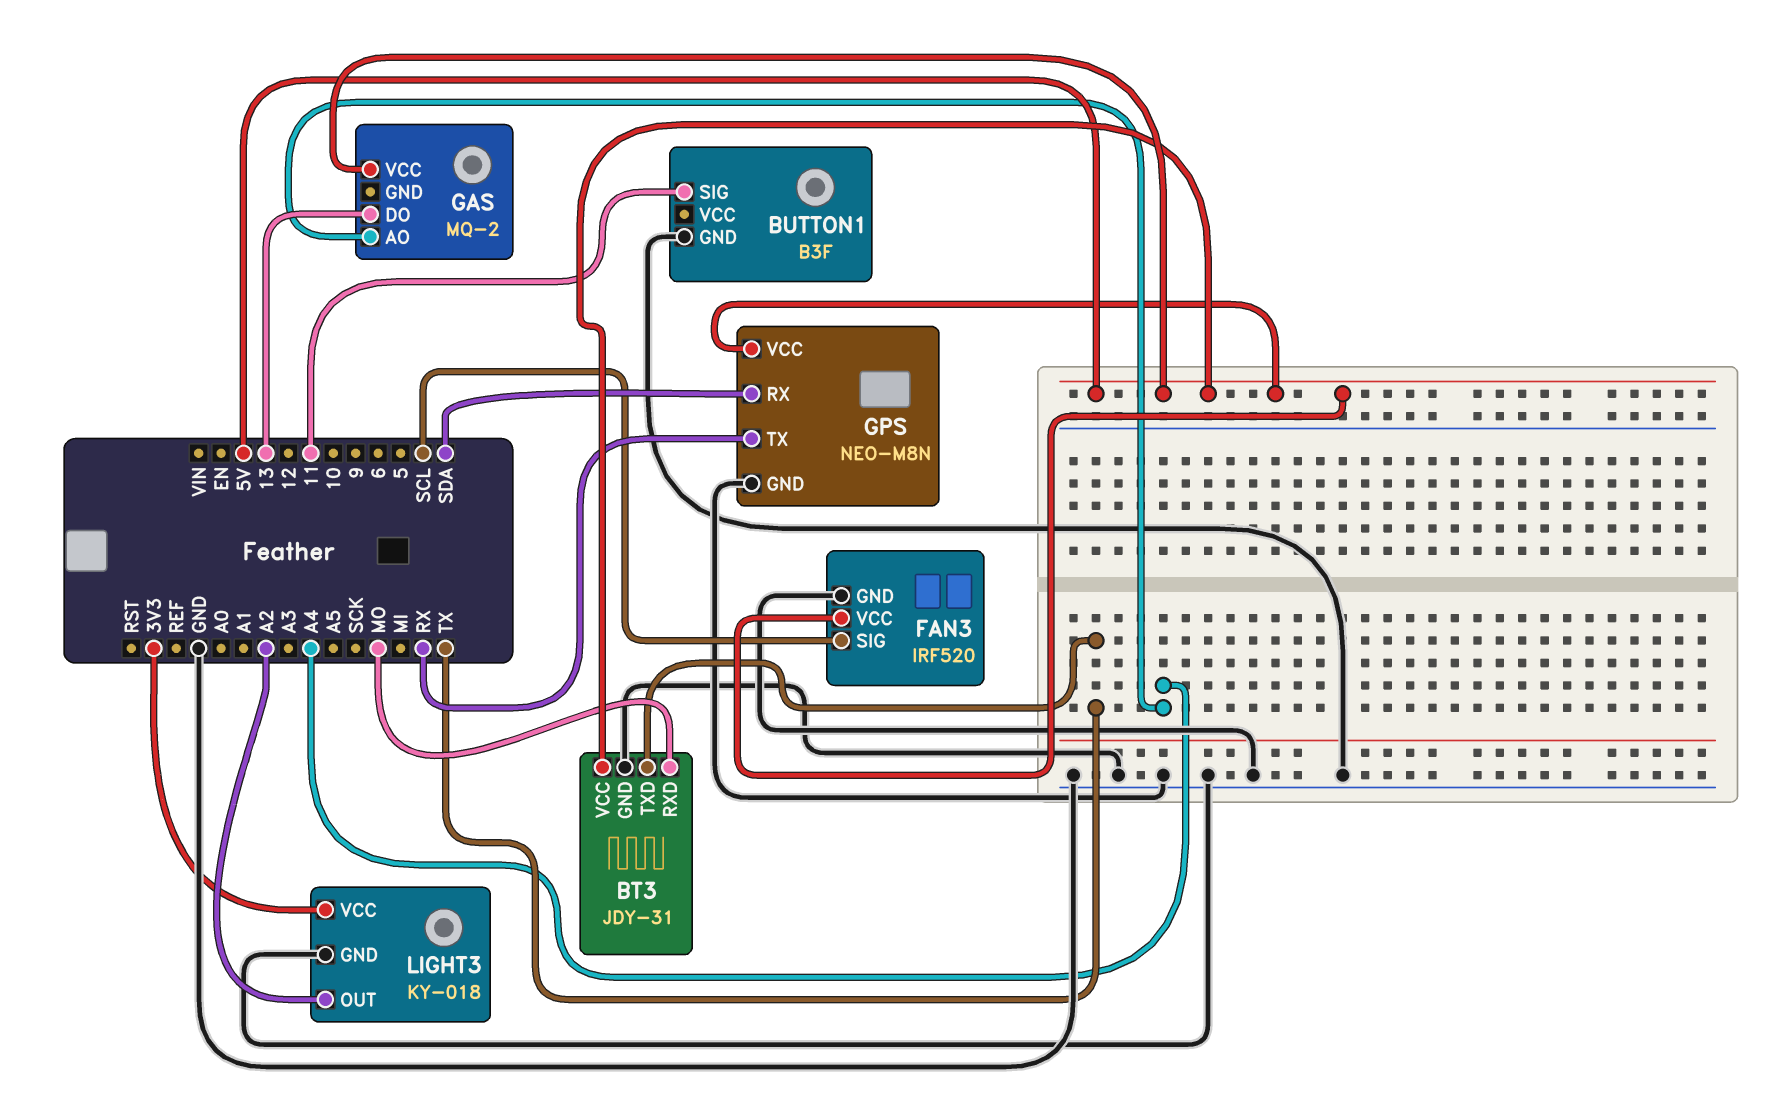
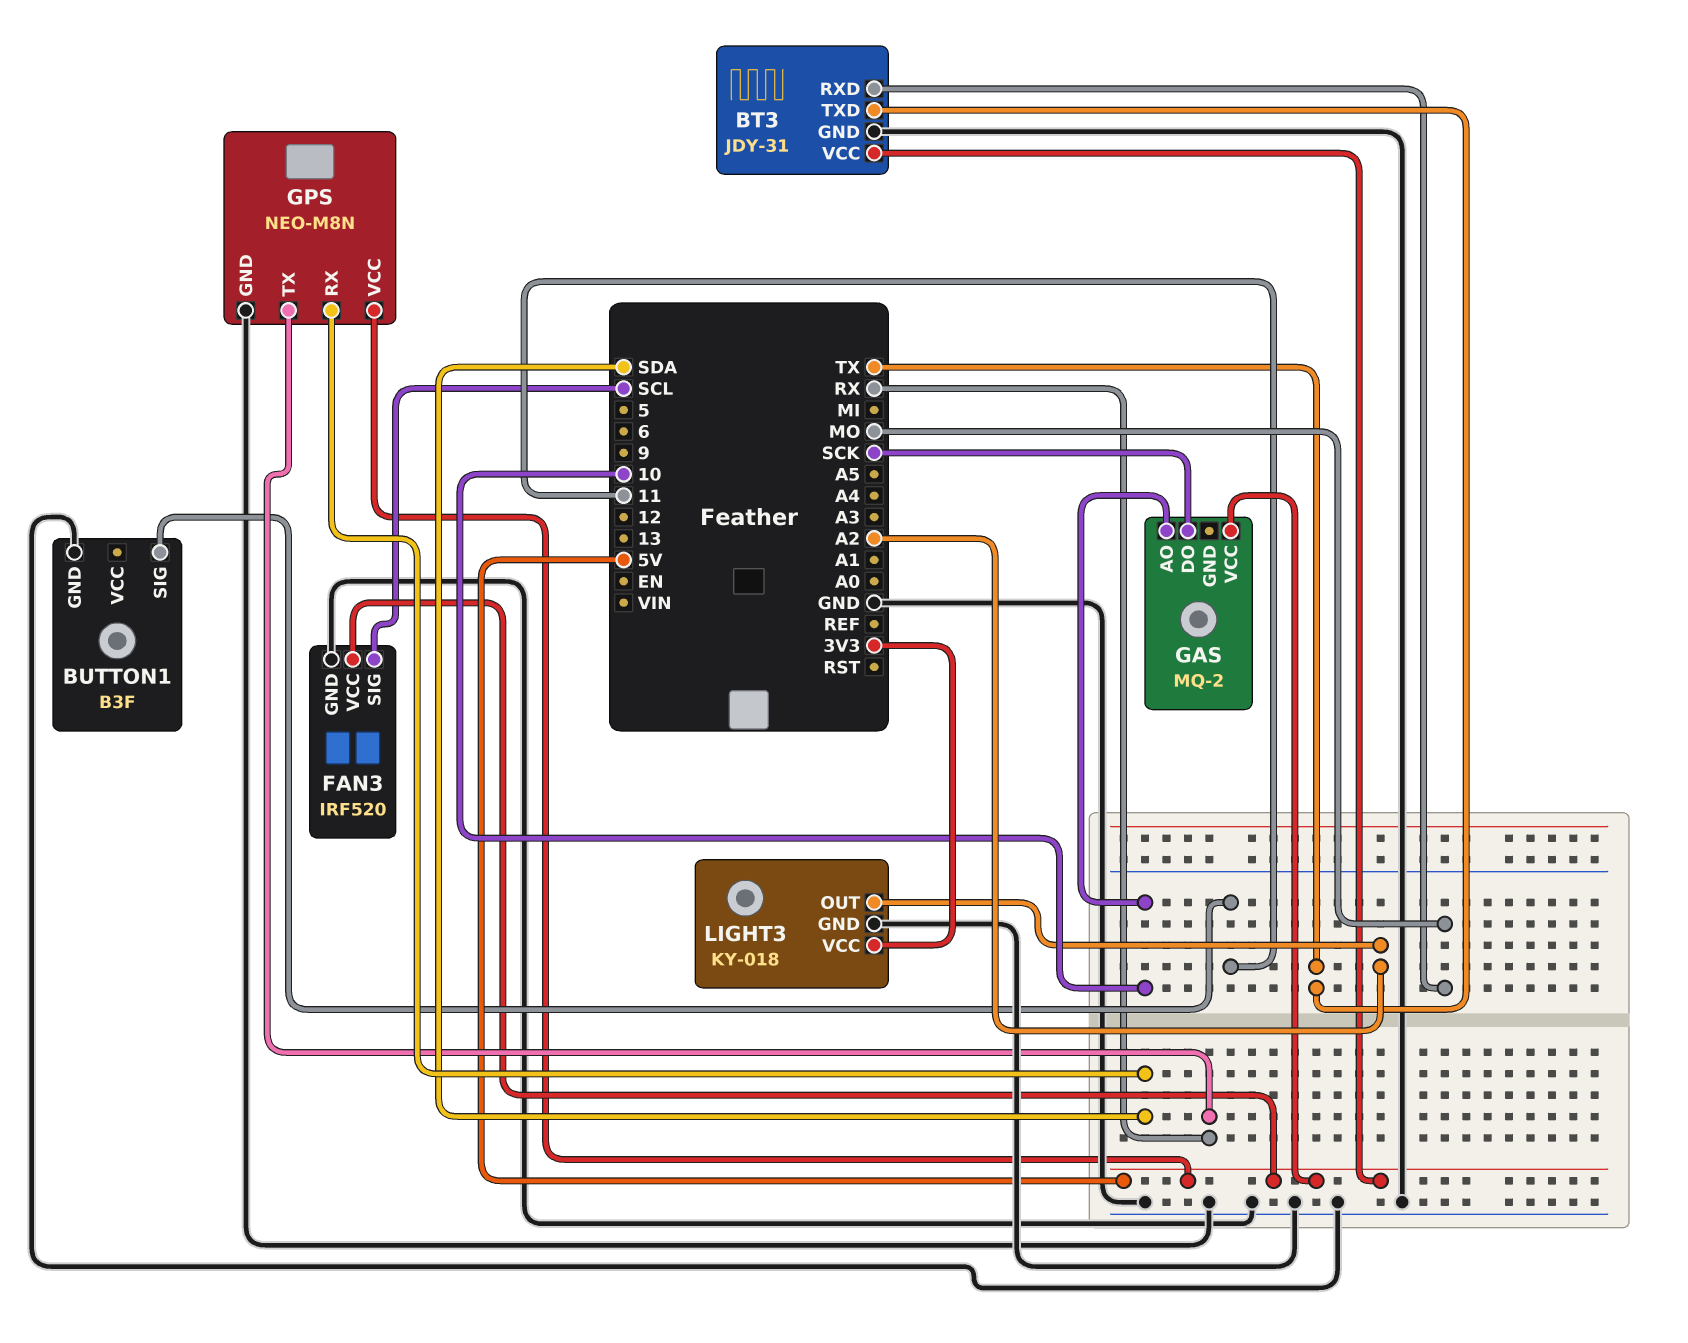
GAS pin AO: A4 -> 10
GAS pin DO: 13 -> SCK

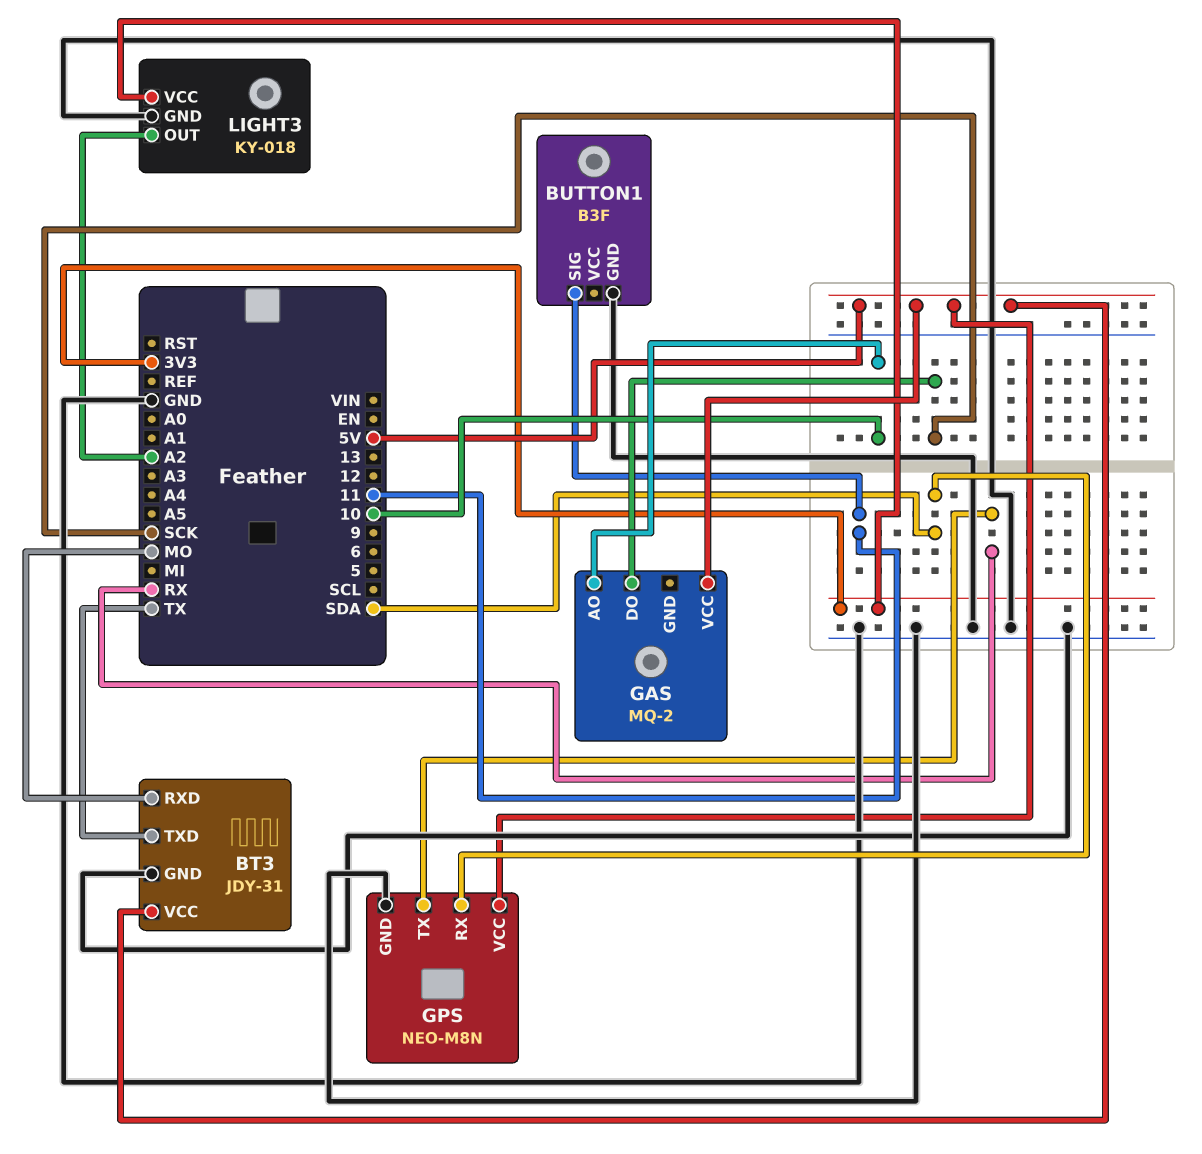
FAN3: IRF520 -> none
FAN3 pin GND: GND -> none
FAN3 pin SIG: SCL -> none
FAN3 pin VCC: 5V -> none

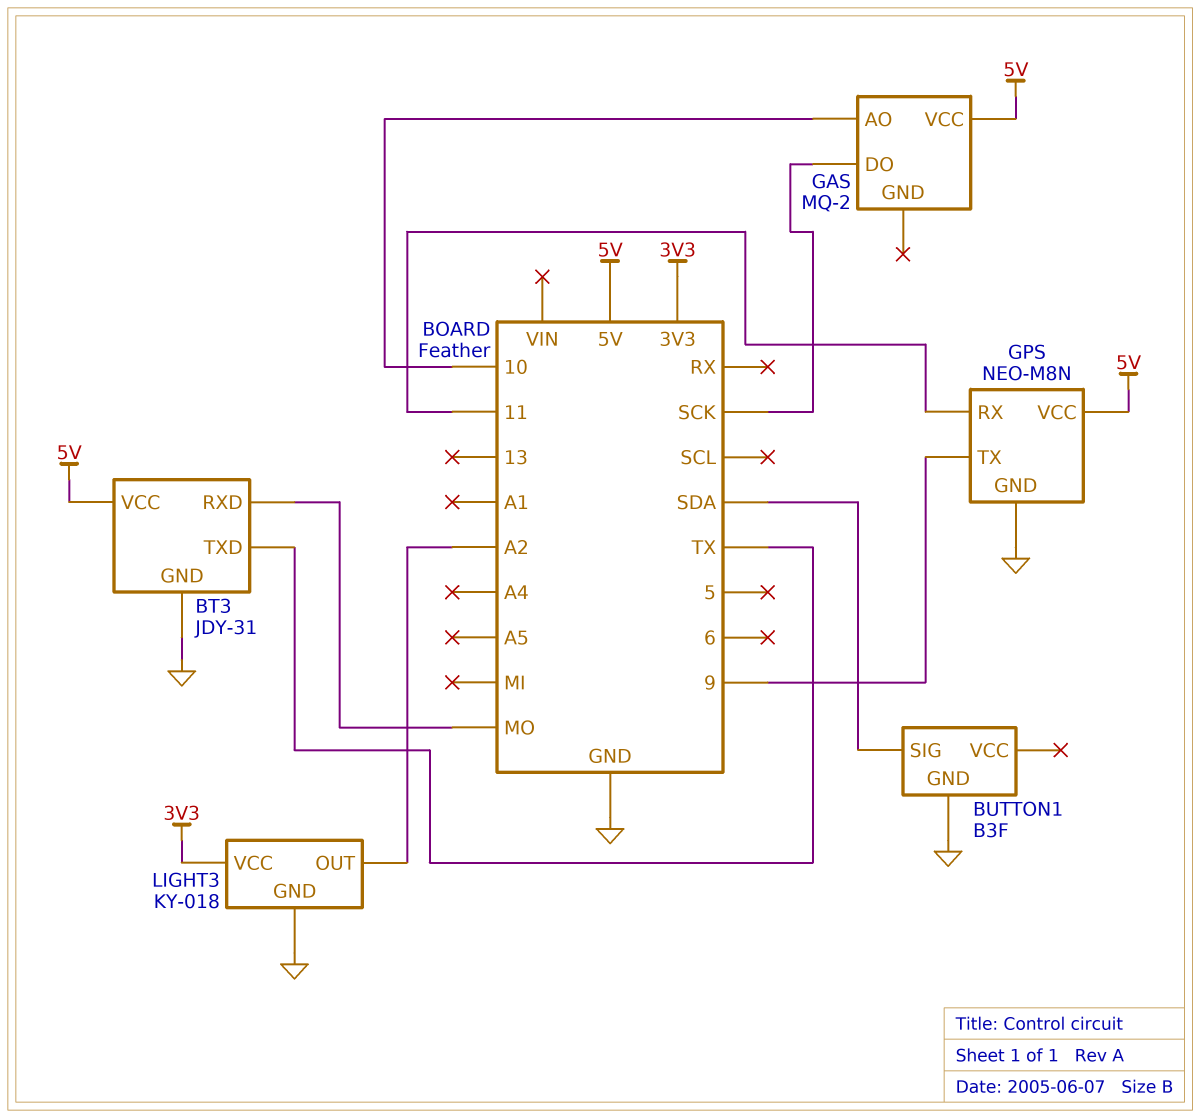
BUTTON1 pin SIG: 11 -> SDA
GPS pin RX: SDA -> 11
GPS pin TX: RX -> 9

